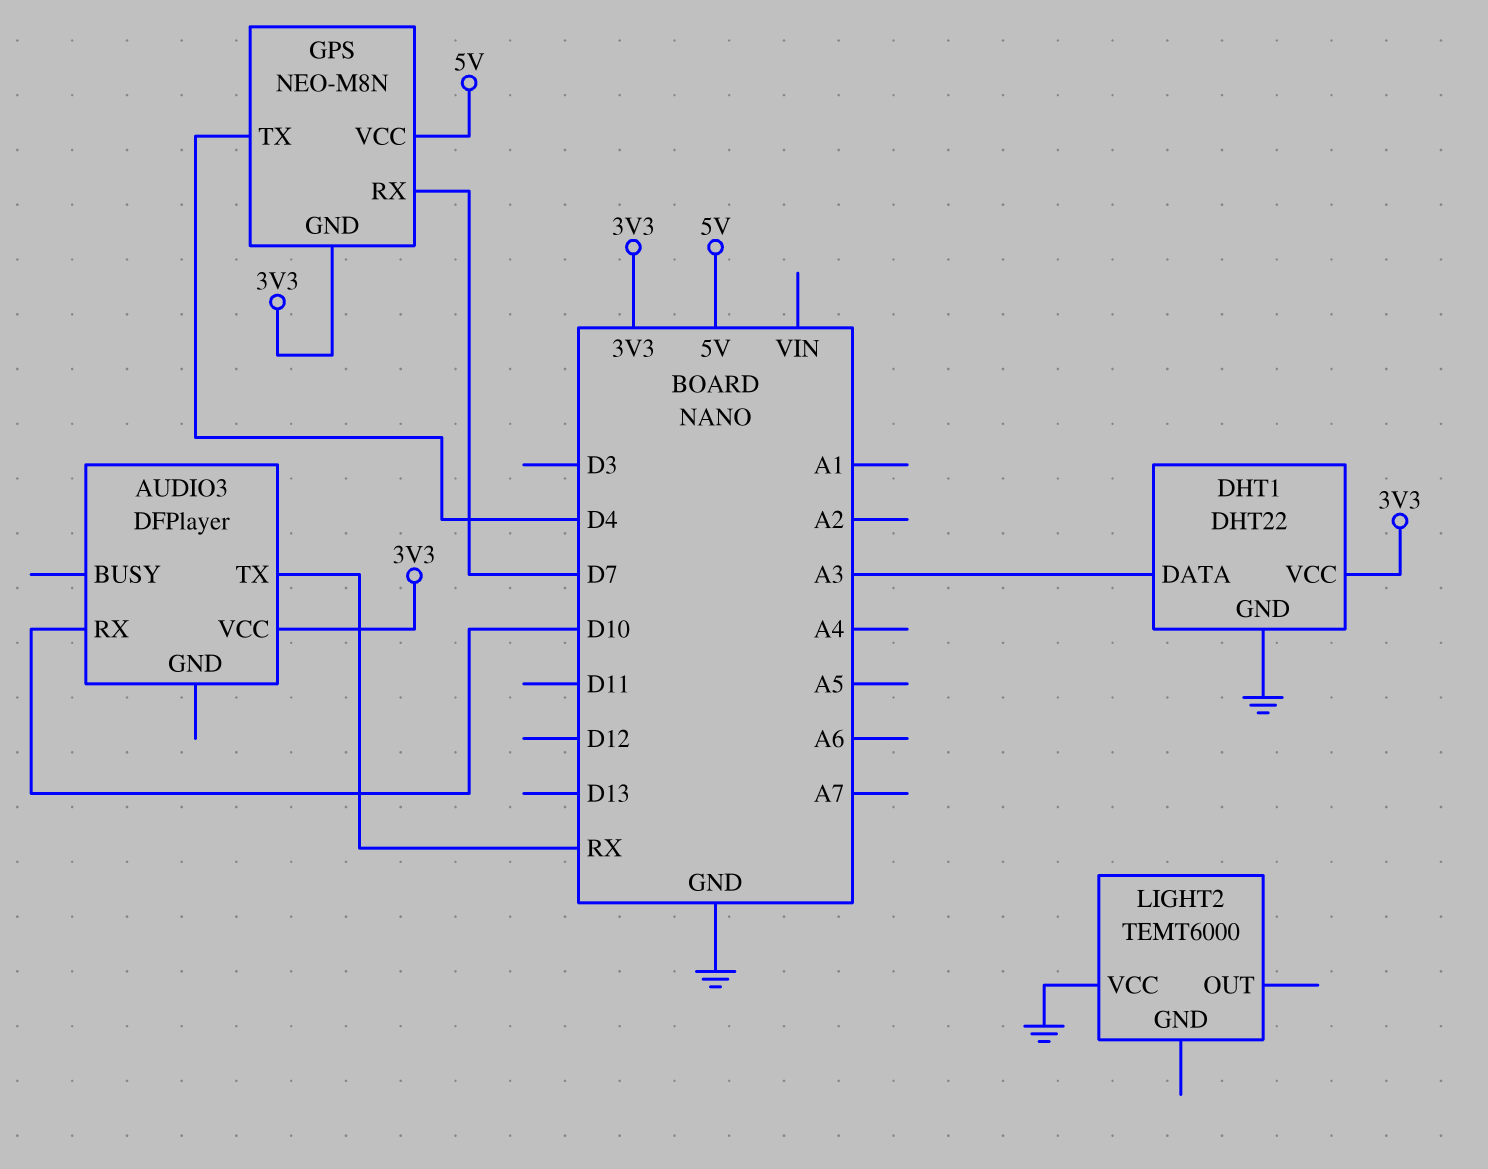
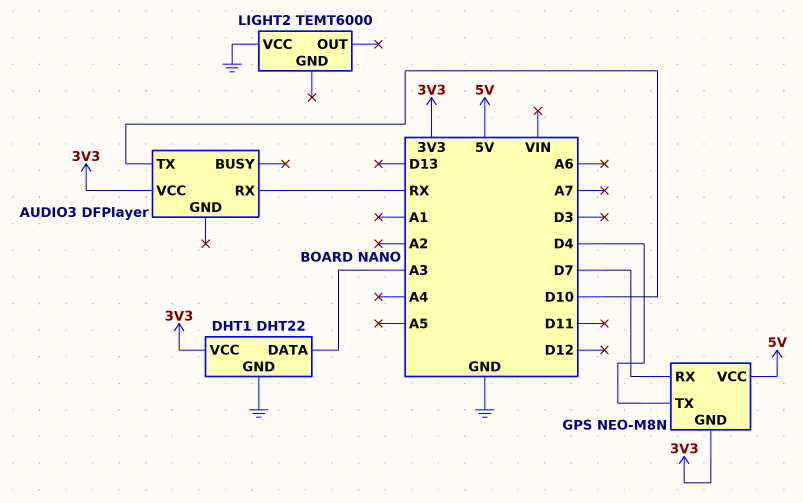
AUDIO3 pin RX: D10 -> RX
AUDIO3 pin TX: RX -> D10

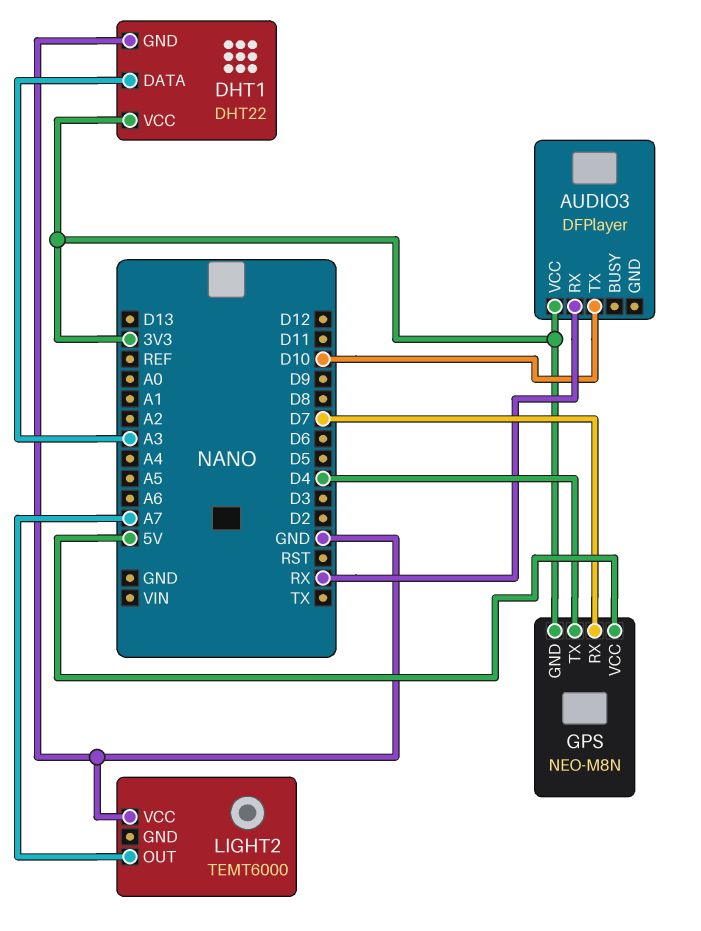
LIGHT2 pin OUT: none -> A7

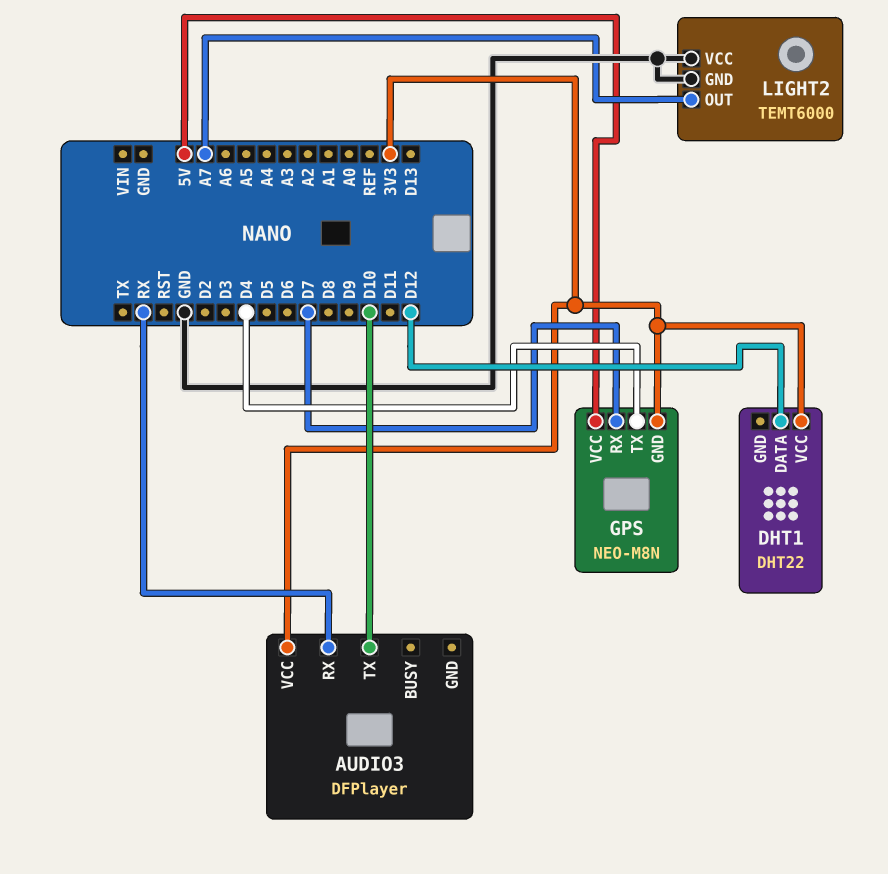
DHT1 pin DATA: A3 -> D12
DHT1 pin GND: GND -> none
LIGHT2 pin GND: none -> GND

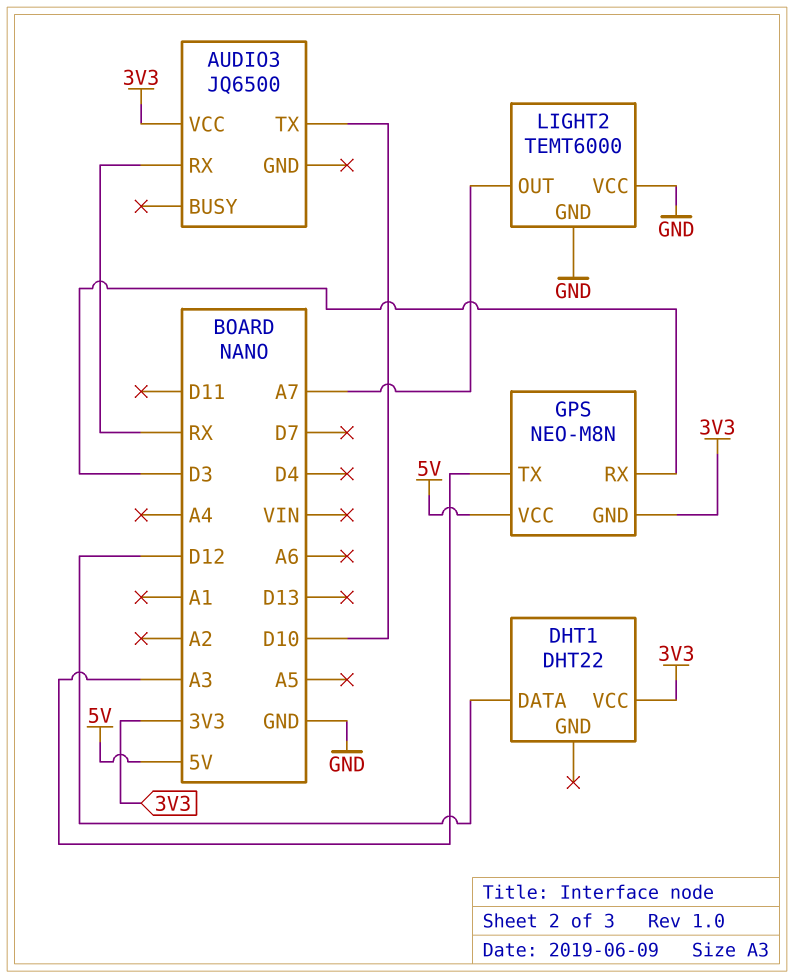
AUDIO3: DFPlayer -> JQ6500
GPS pin RX: D7 -> D3
GPS pin TX: D4 -> A3

